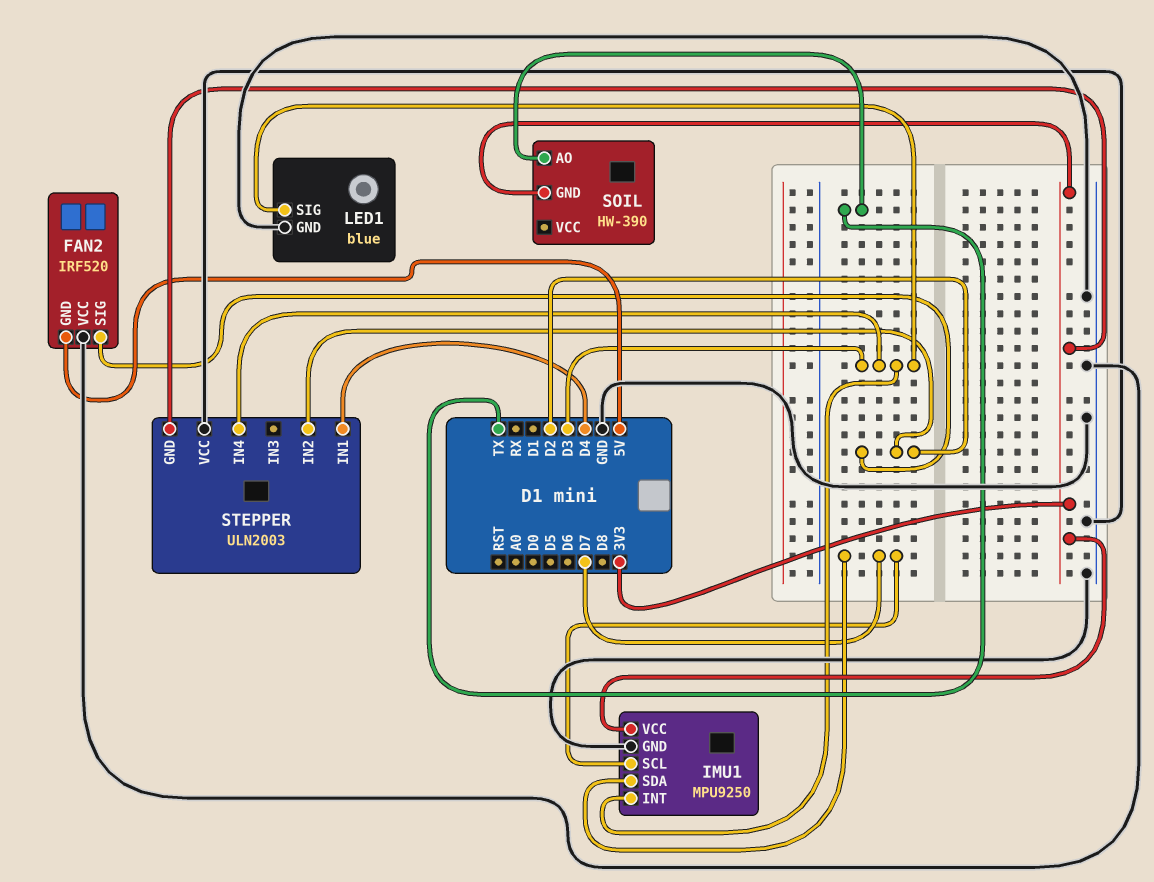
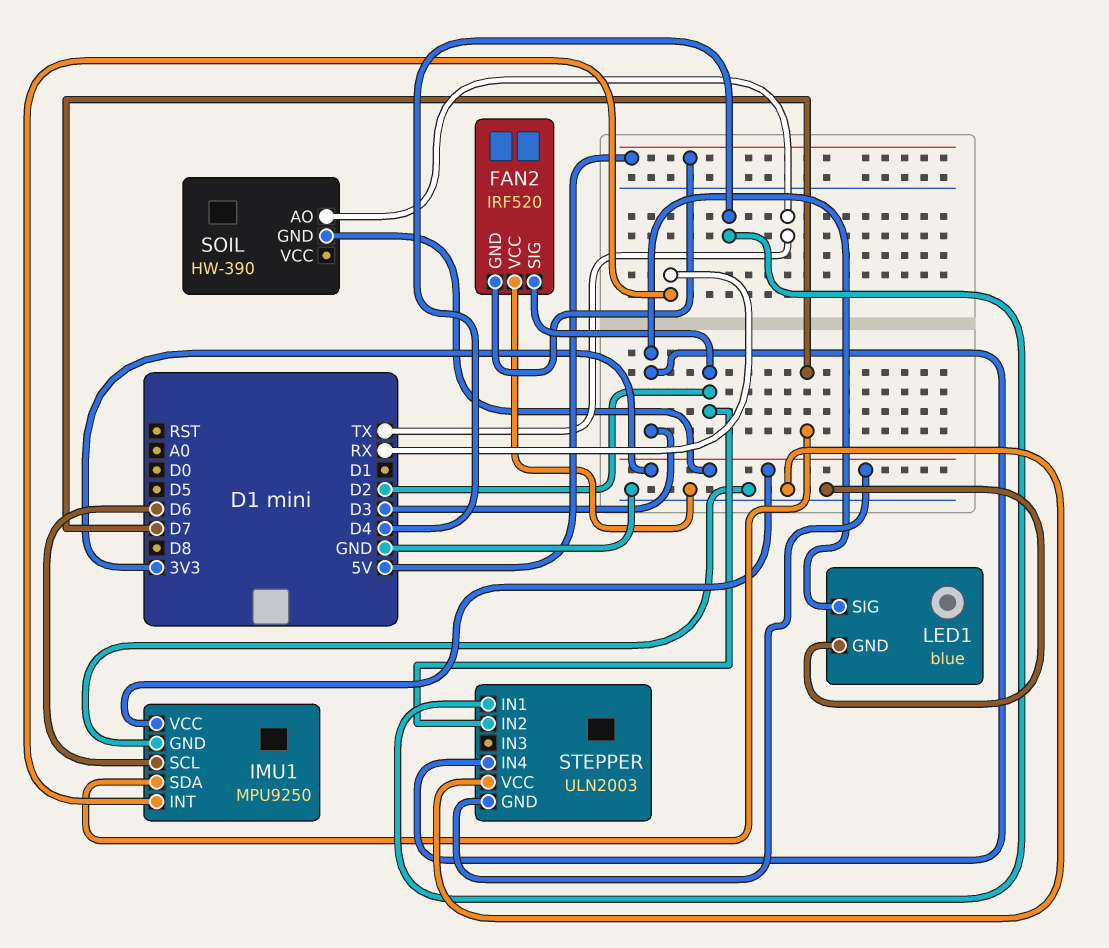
IMU1 pin INT: D3 -> RX
IMU1 pin SCL: D7 -> D6

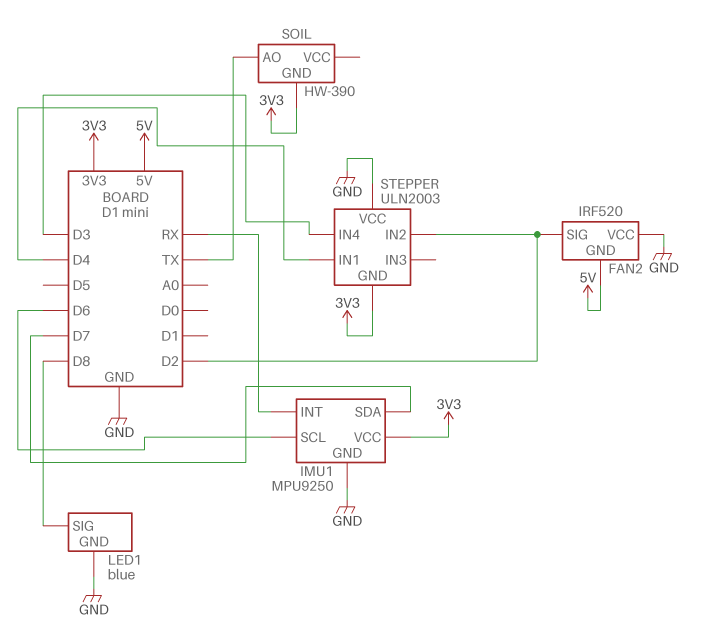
LED1 pin SIG: D3 -> D8

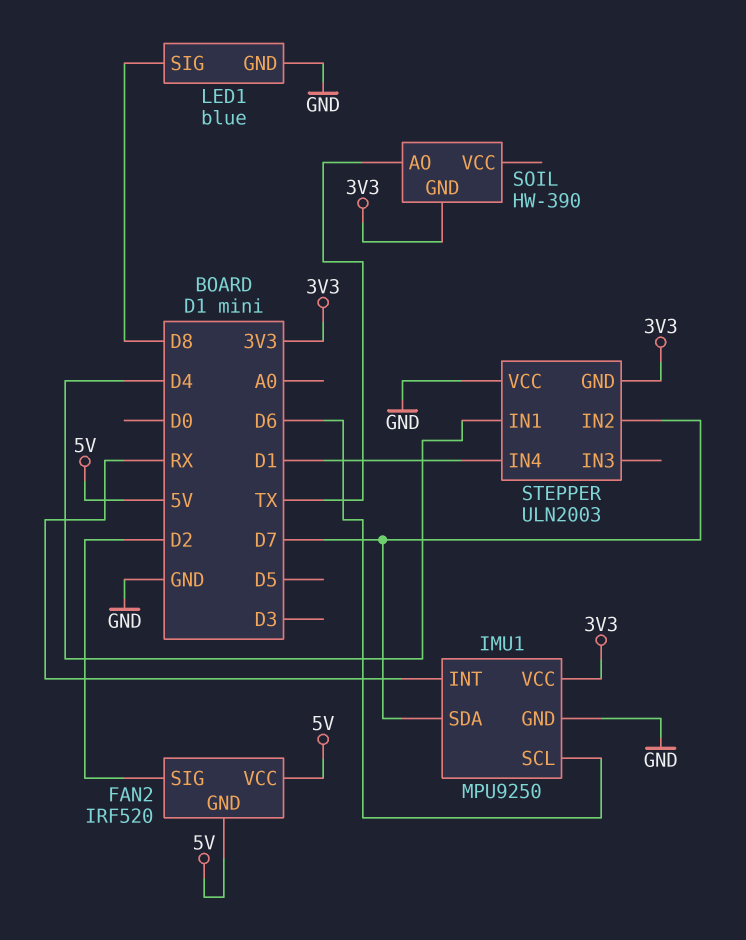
FAN2 pin VCC: GND -> 5V
STEPPER pin IN2: D2 -> D7
STEPPER pin IN4: D3 -> D1

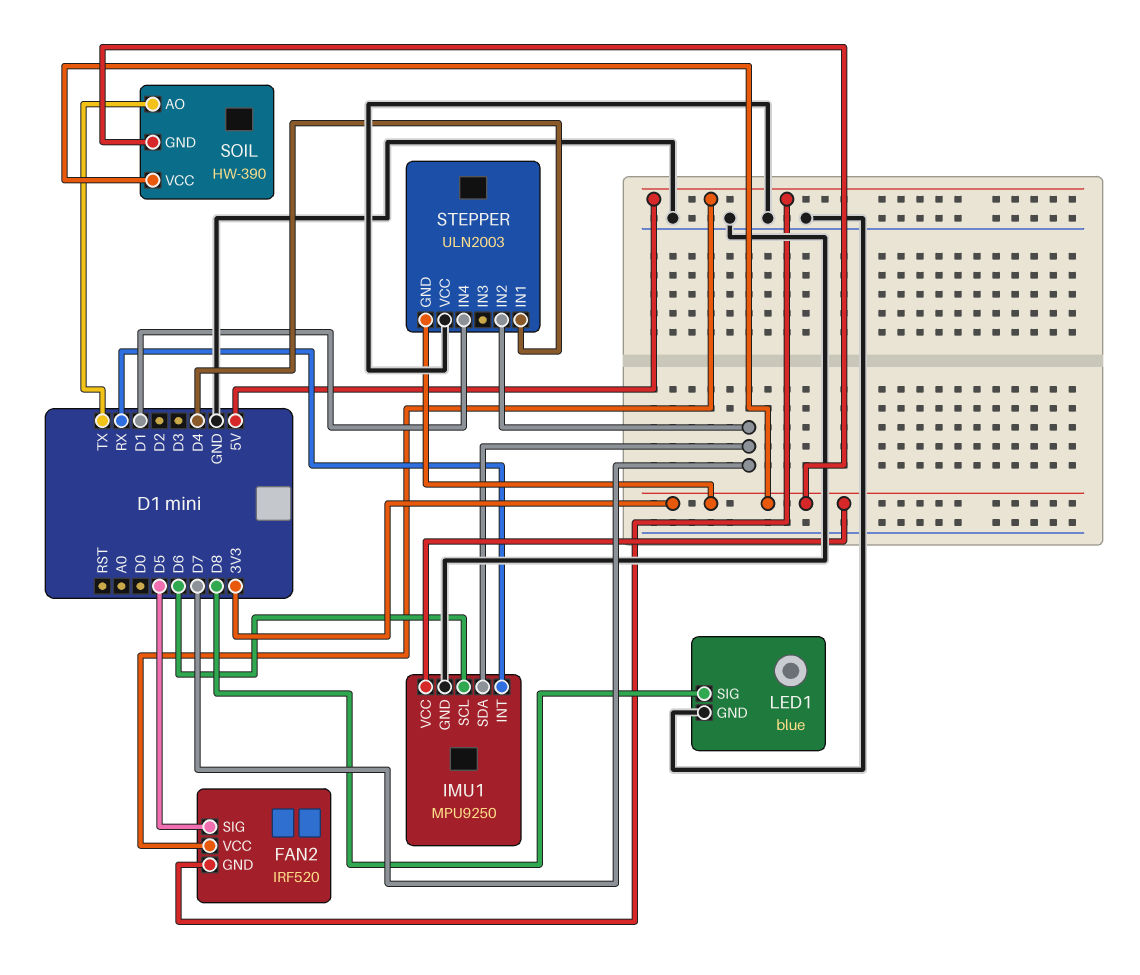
FAN2 pin SIG: D2 -> D5
SOIL pin VCC: none -> 3V3

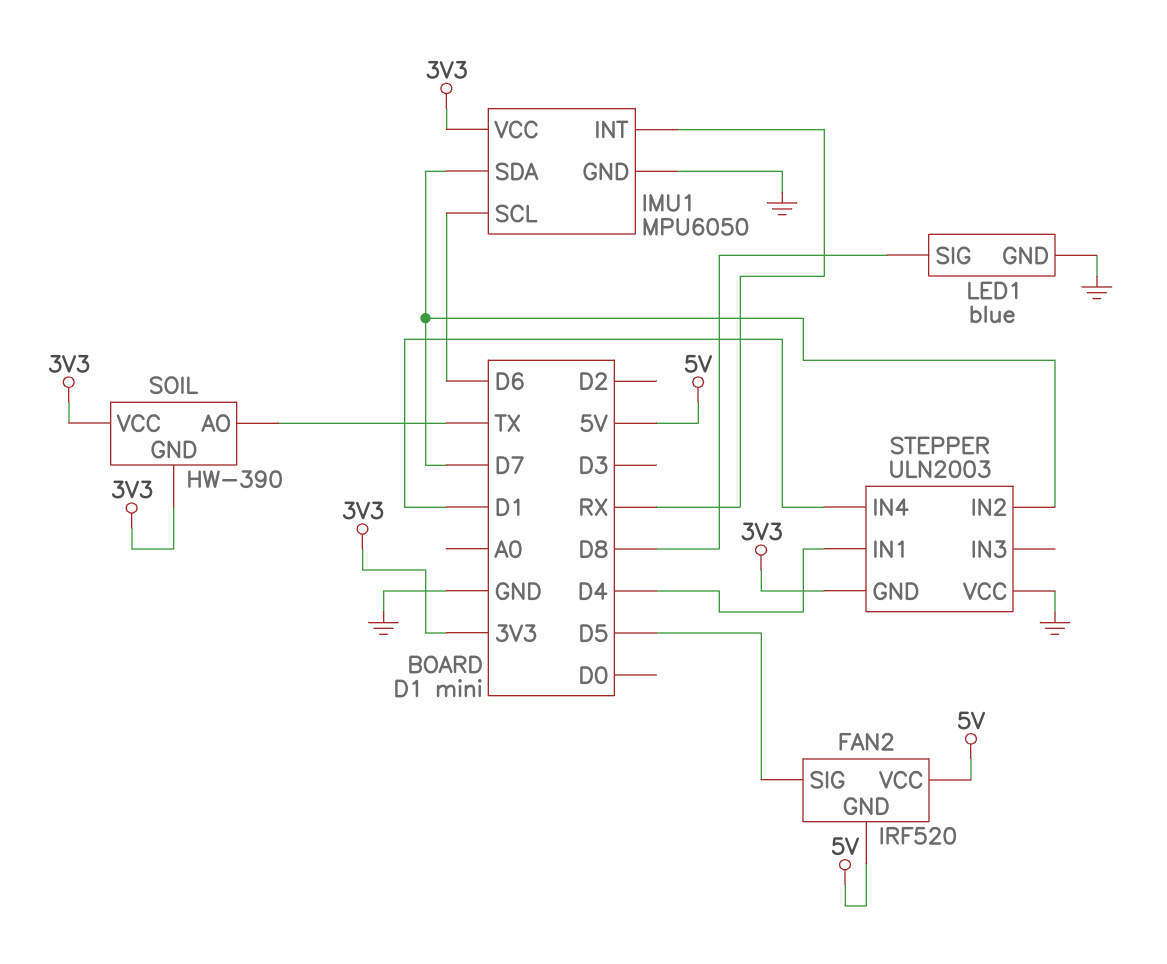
IMU1: MPU9250 -> MPU6050

